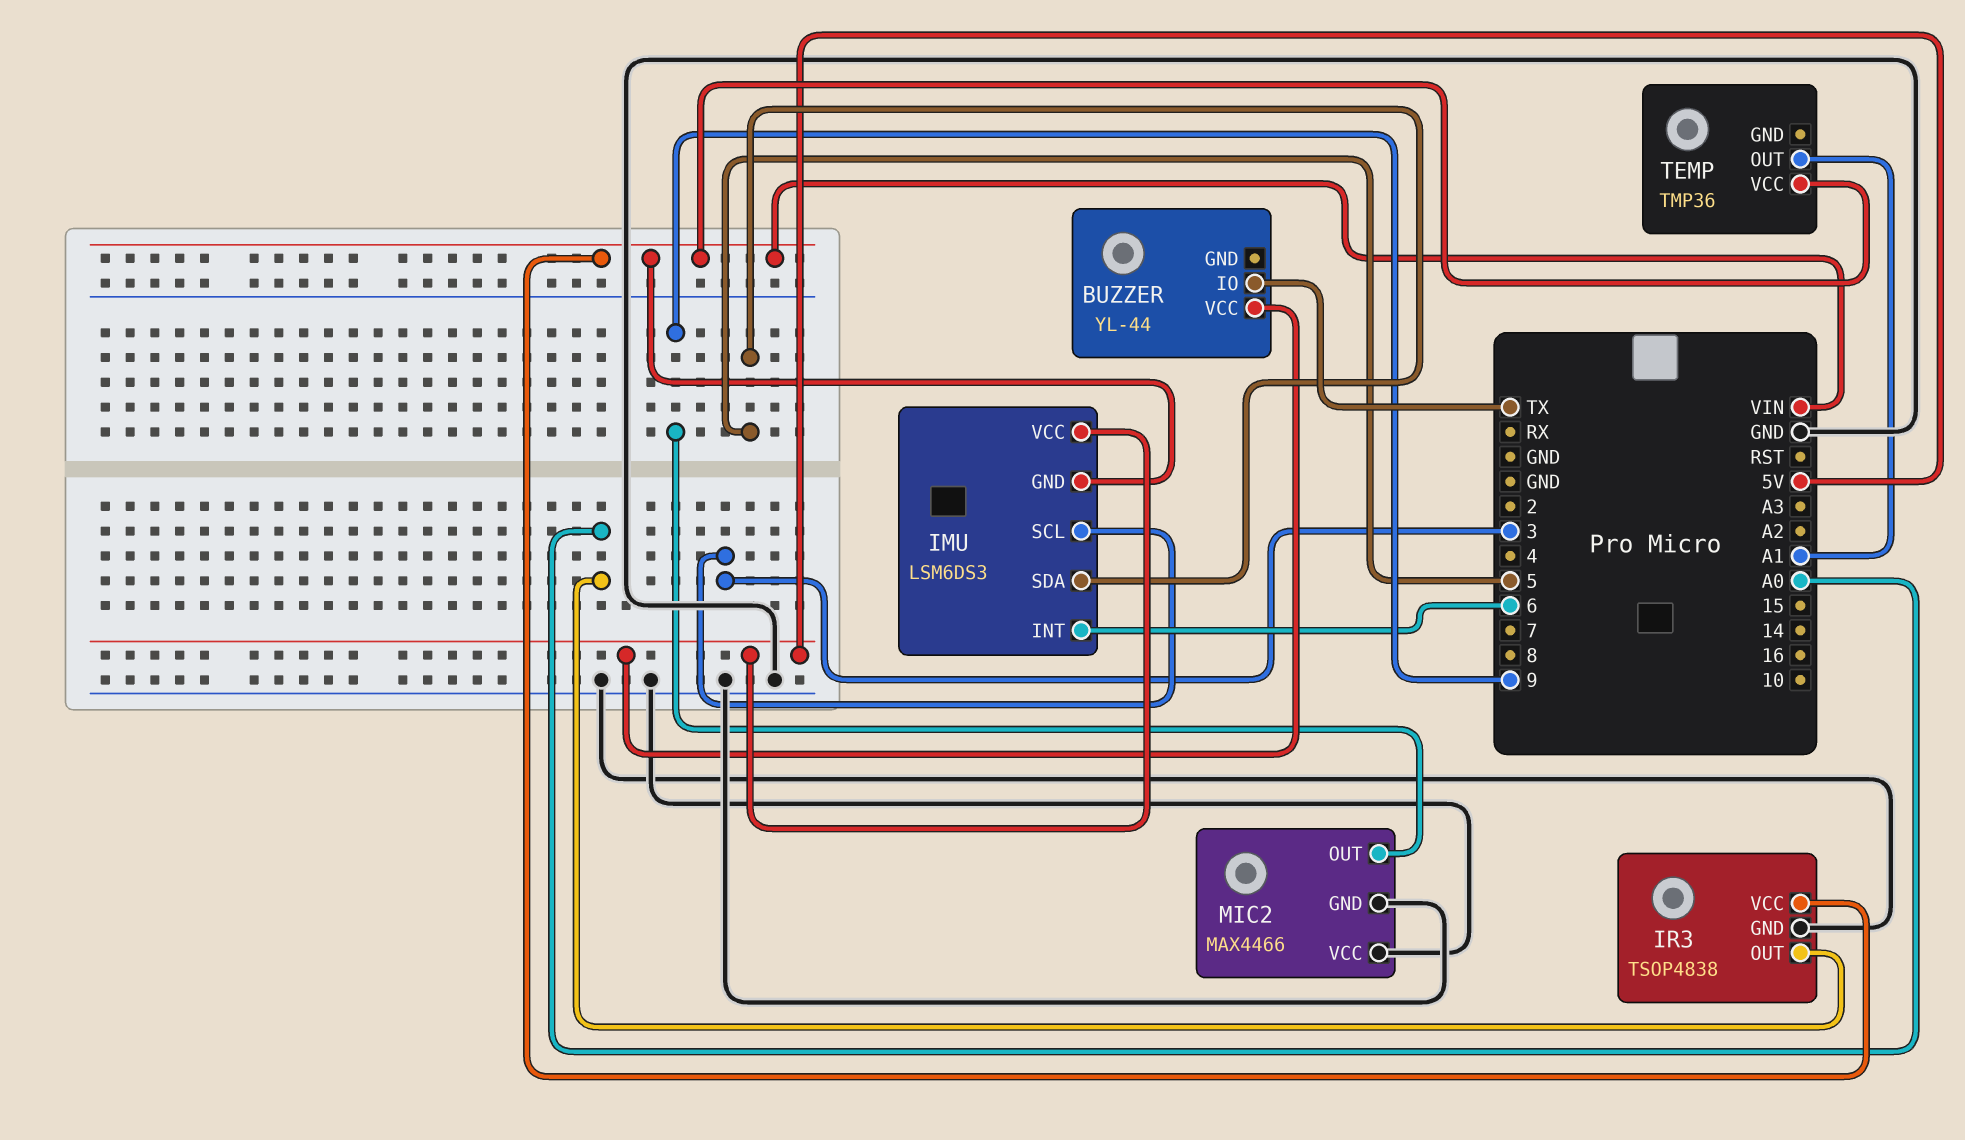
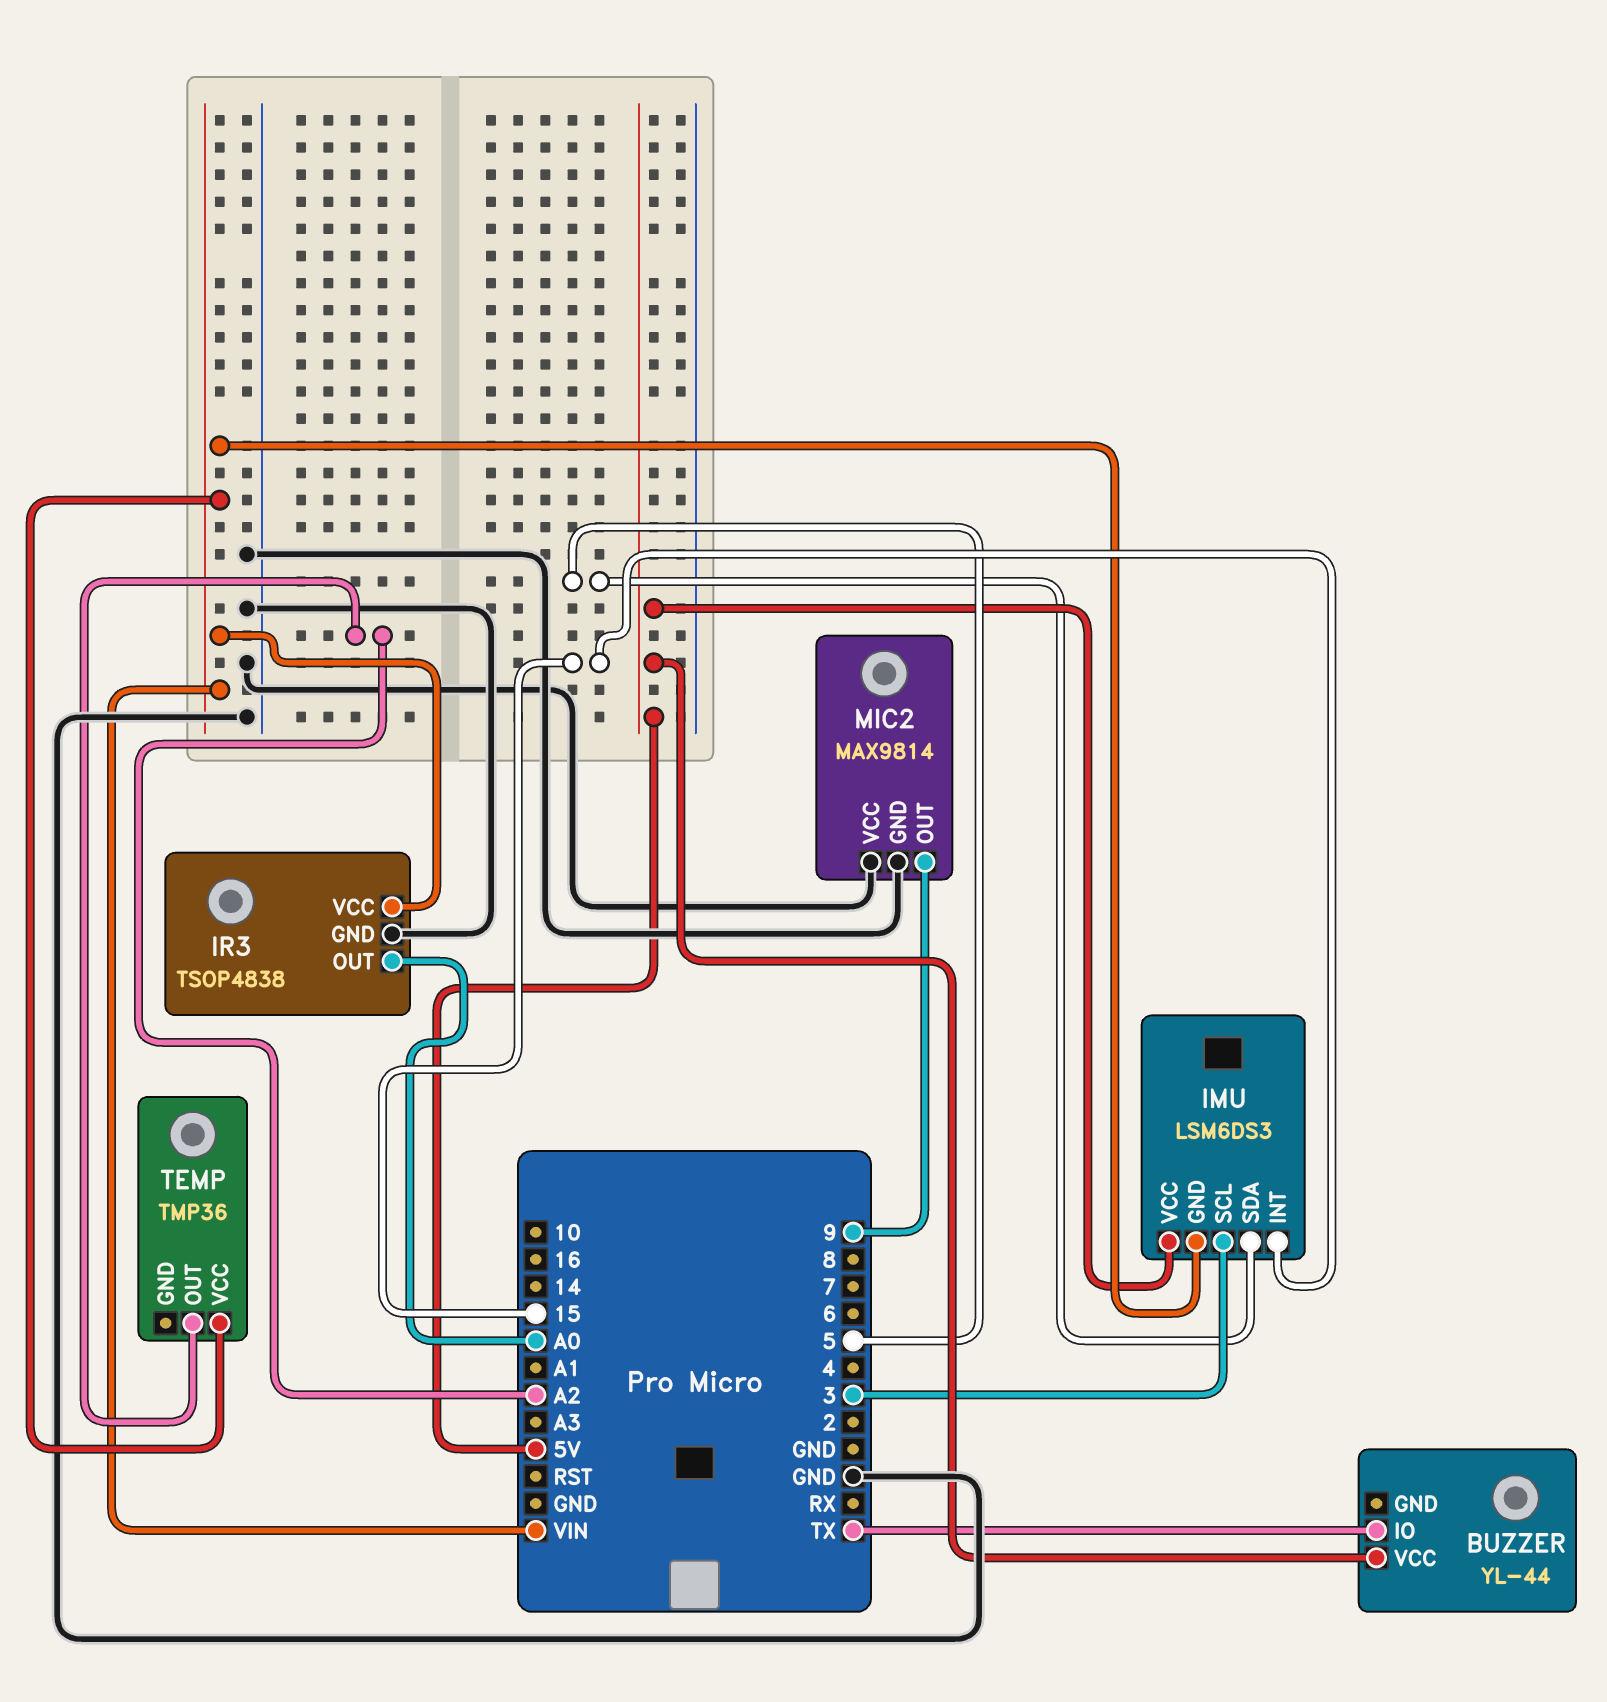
IMU pin INT: 6 -> 15
MIC2: MAX4466 -> MAX9814
TEMP pin OUT: A1 -> A2

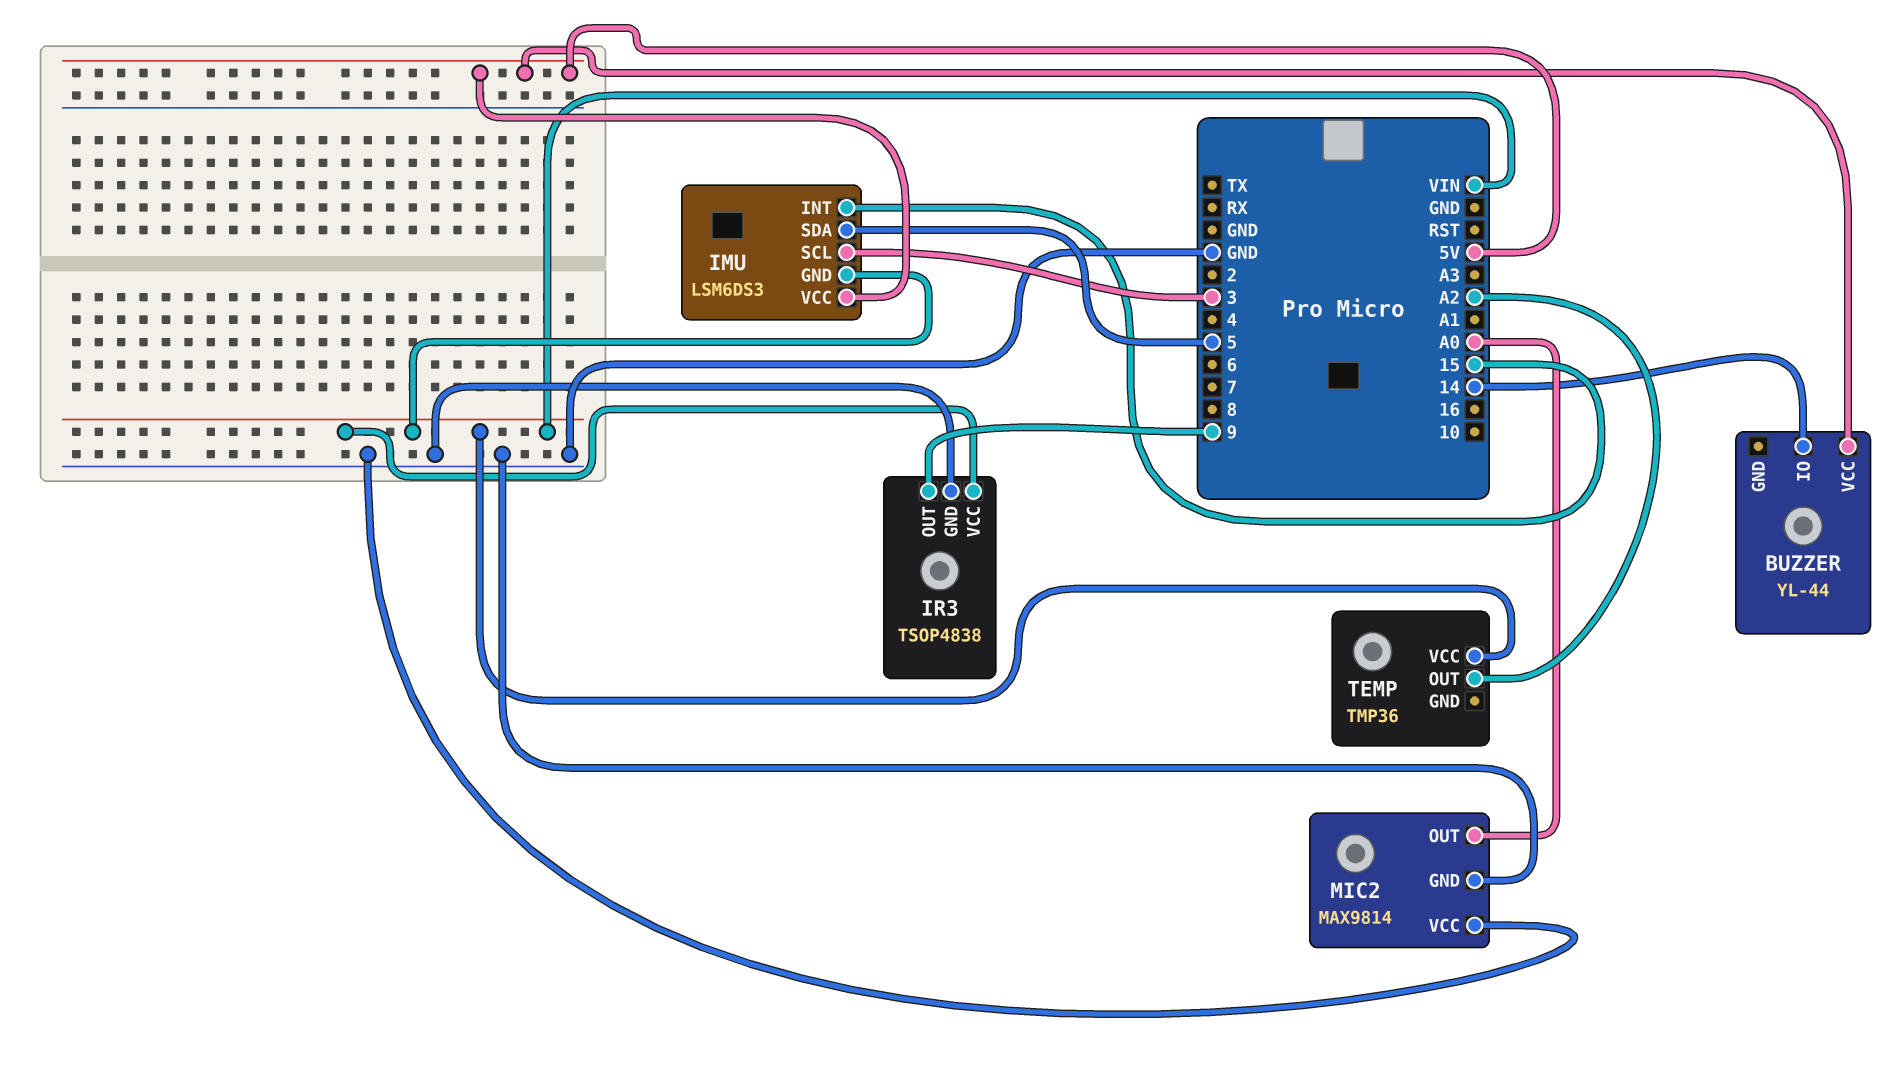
BUZZER pin IO: TX -> 14
IR3 pin OUT: A0 -> 9
MIC2 pin OUT: 9 -> A0

